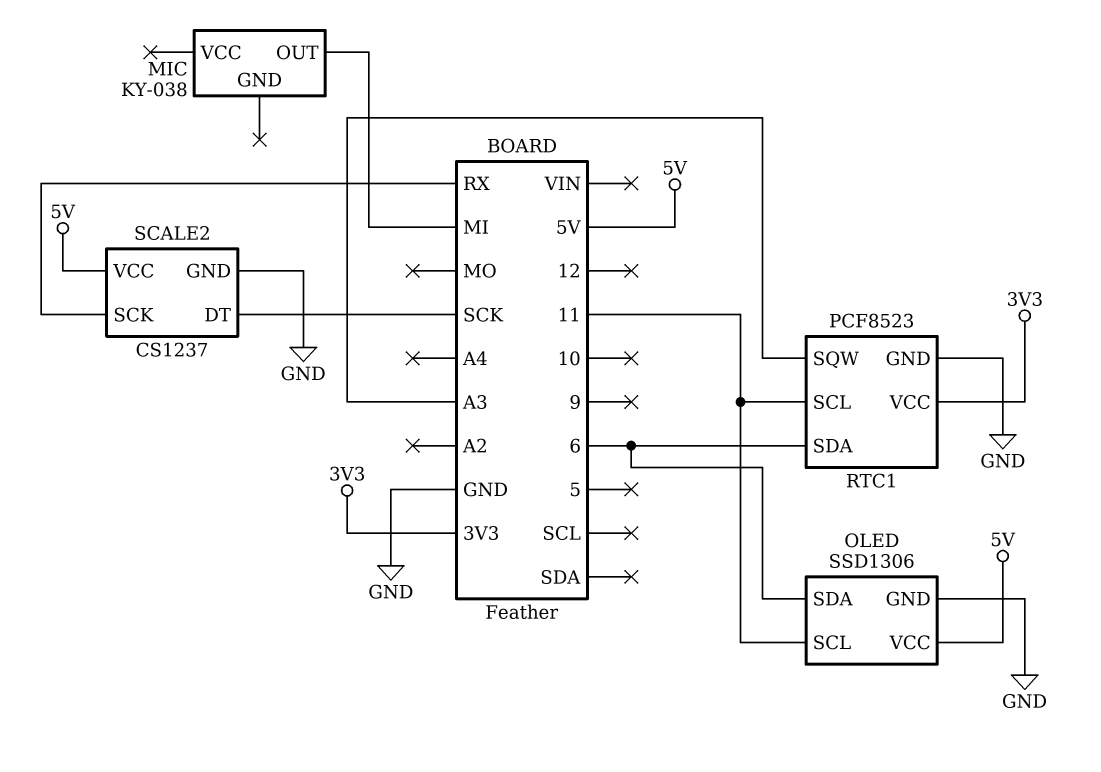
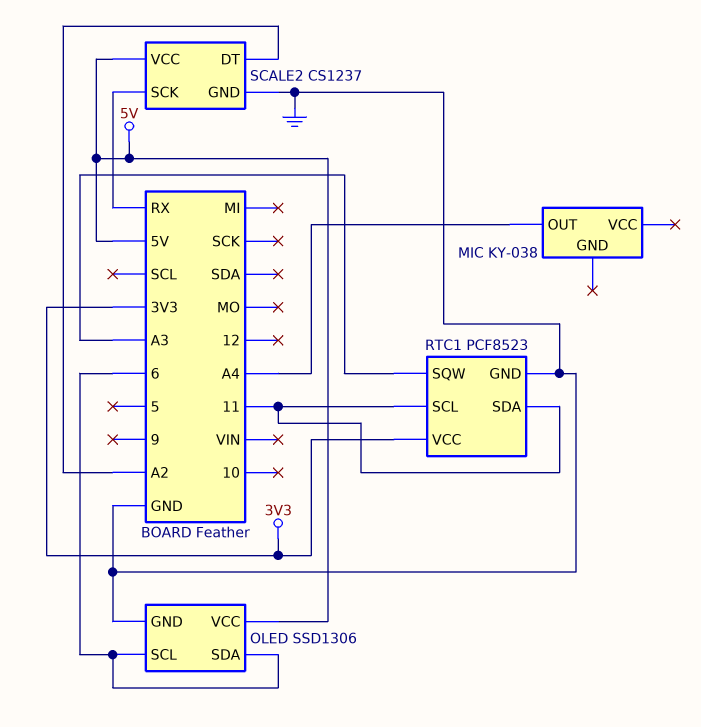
MIC pin OUT: MI -> A4
OLED pin SCL: 11 -> 6
RTC1 pin SDA: 6 -> 11
SCALE2 pin DT: SCK -> A2

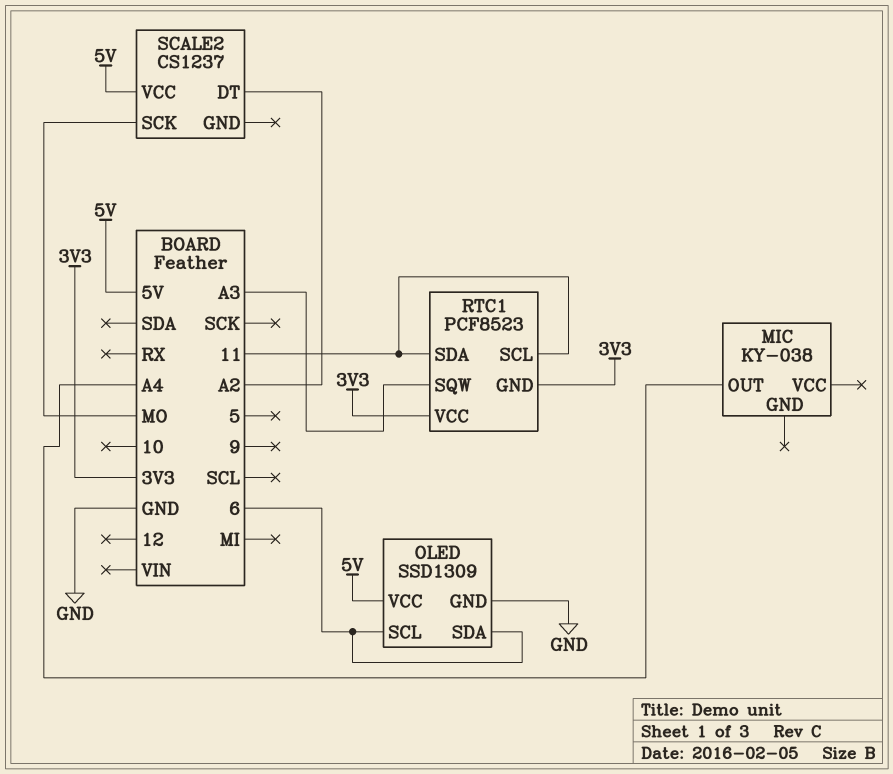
OLED: SSD1306 -> SSD1309
RTC1 pin GND: GND -> 3V3
SCALE2 pin GND: GND -> none
SCALE2 pin SCK: RX -> MO

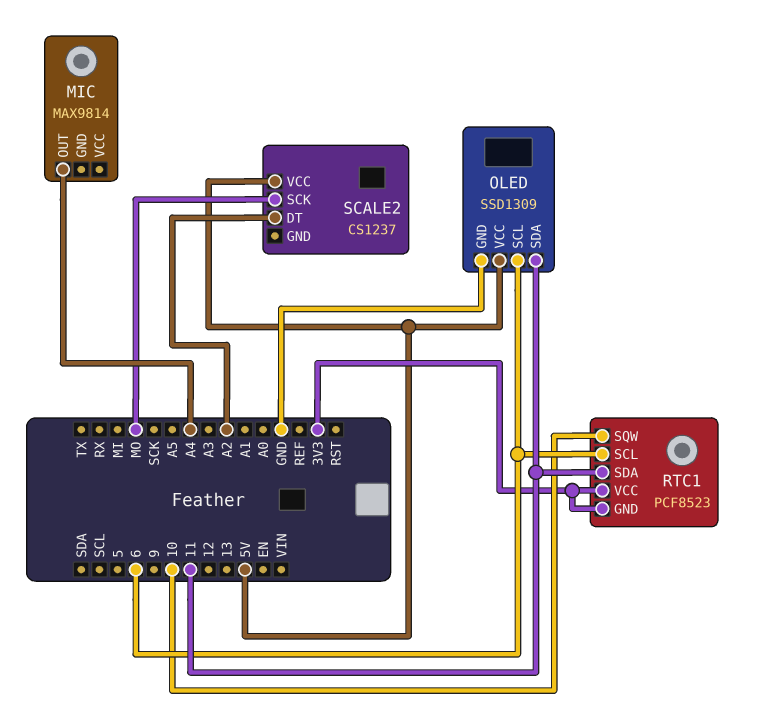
MIC: KY-038 -> MAX9814
OLED pin SDA: 6 -> 11
RTC1 pin SCL: 11 -> 6
RTC1 pin SQW: A3 -> 10

